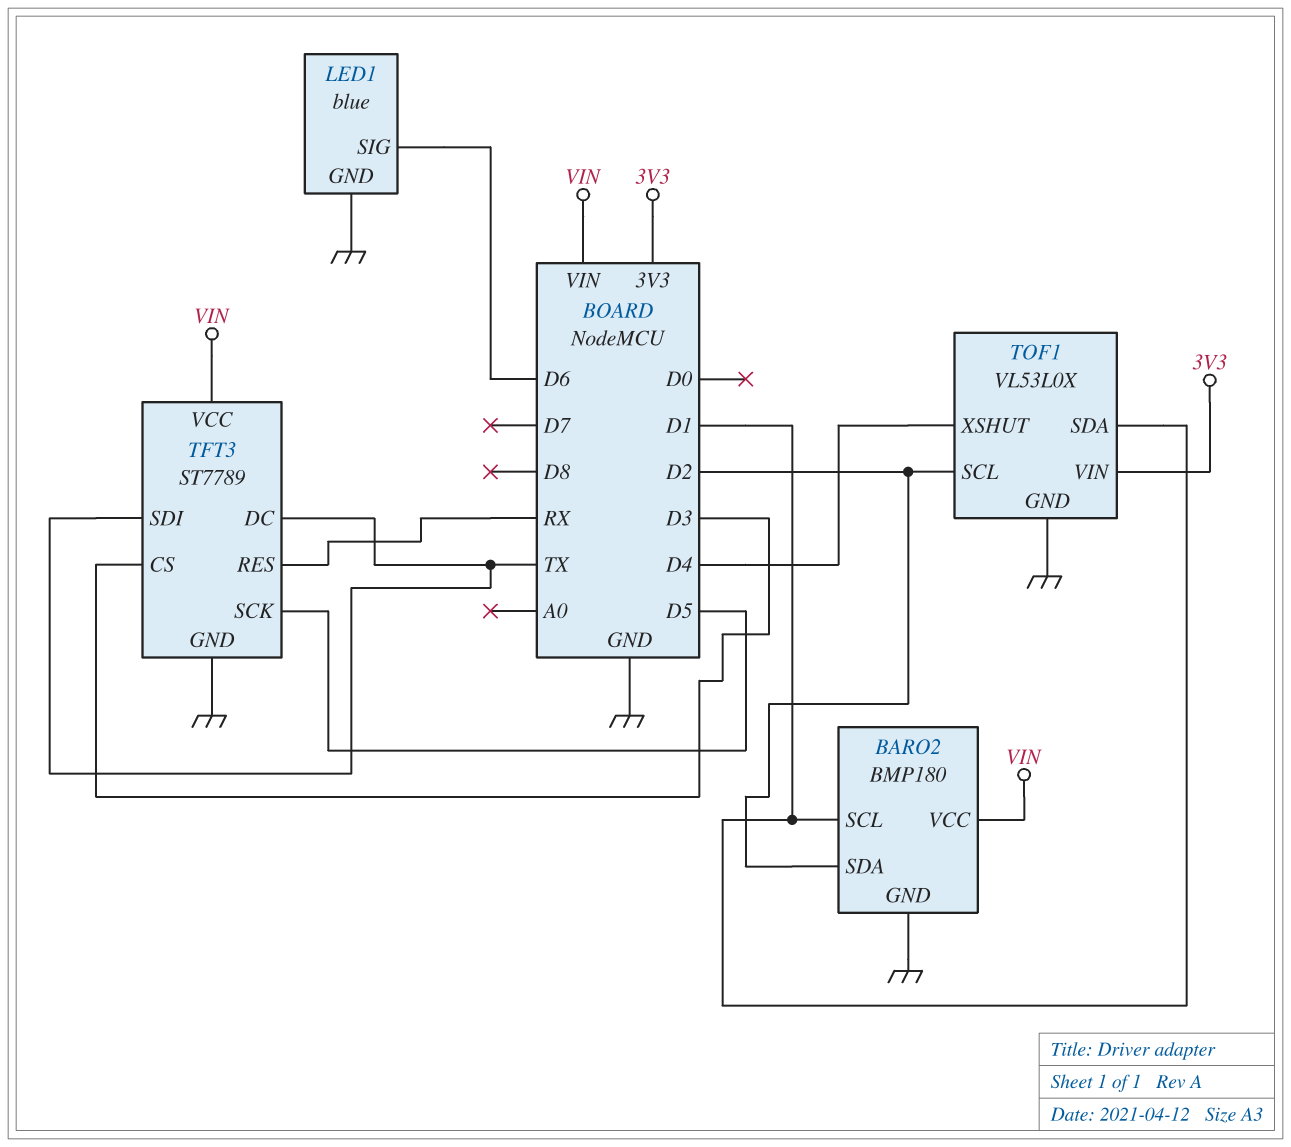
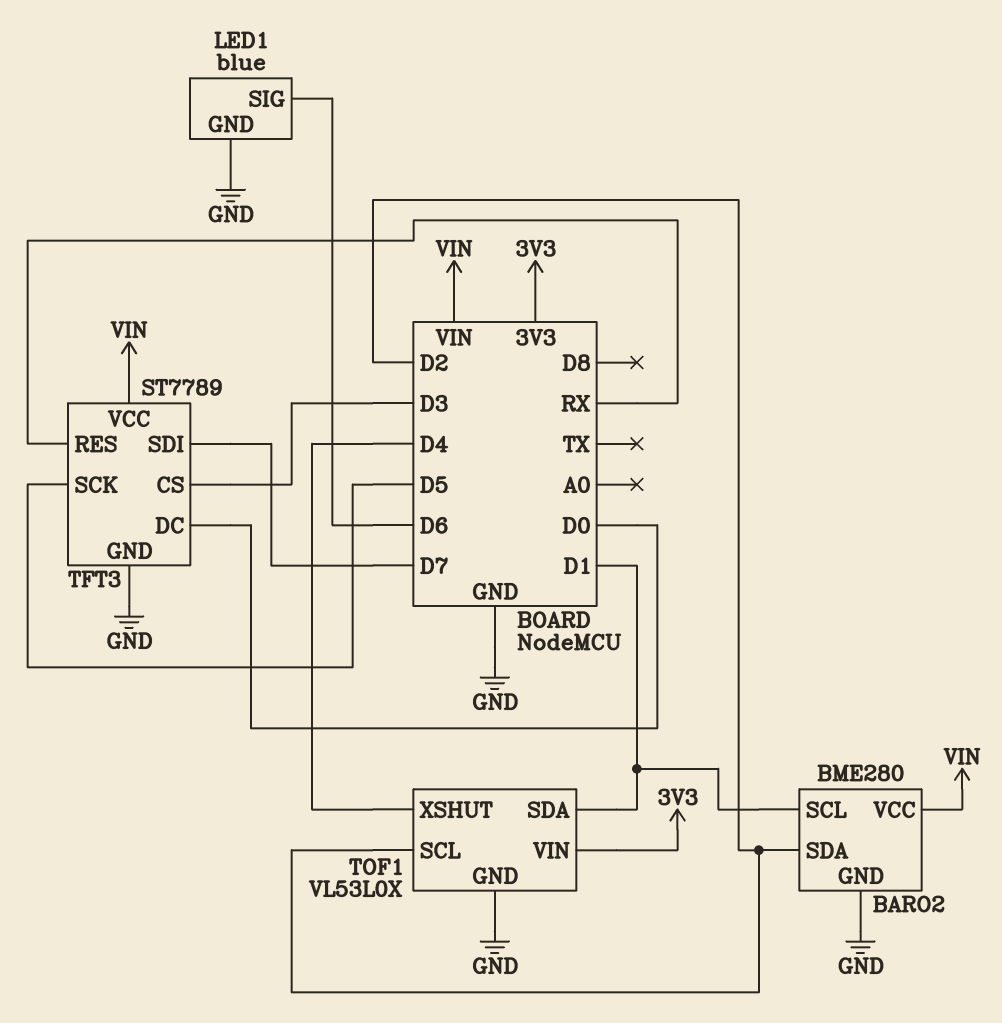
BARO2: BMP180 -> BME280
TFT3 pin DC: TX -> D0
TFT3 pin SDI: TX -> D7

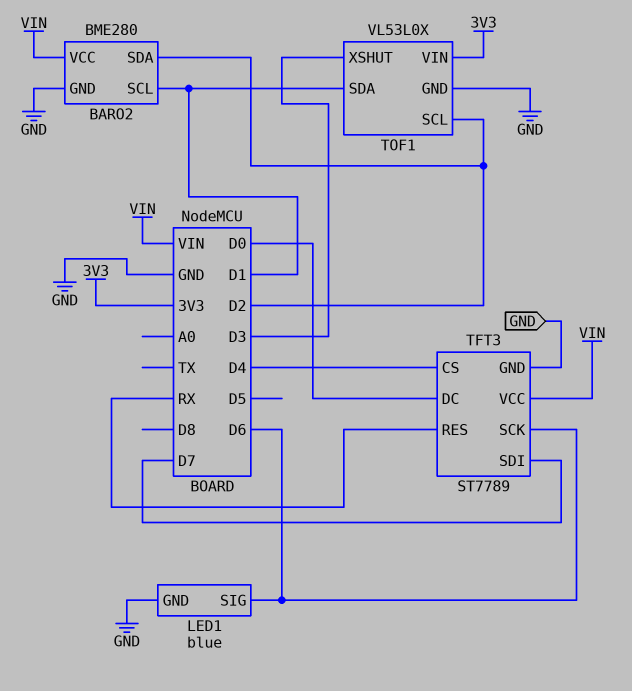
TFT3 pin CS: D3 -> D4
TFT3 pin SCK: D5 -> D6
TOF1 pin XSHUT: D4 -> D3

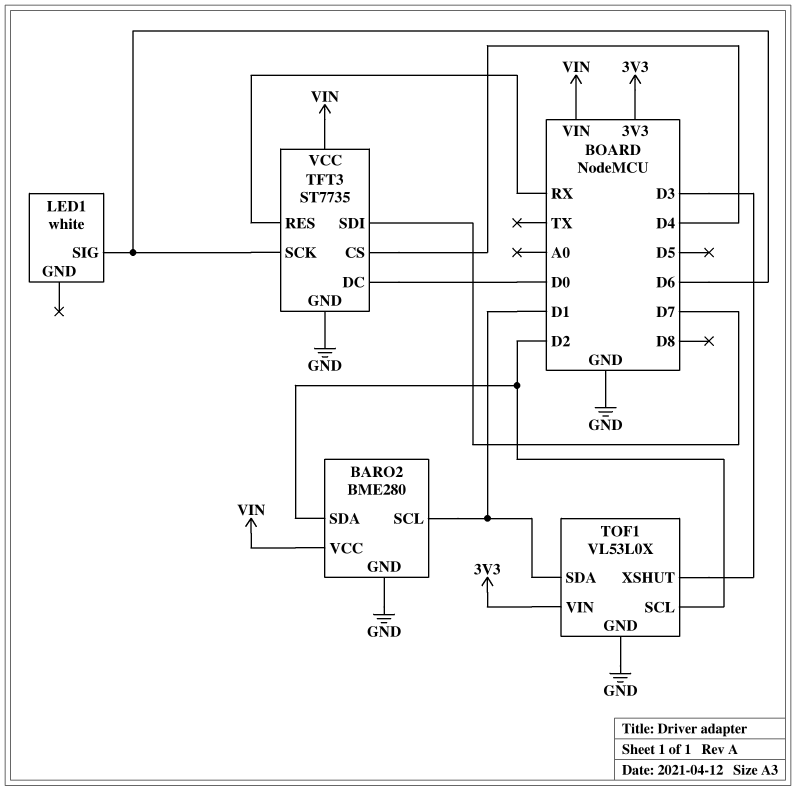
LED1: blue -> white
LED1 pin GND: GND -> none
TFT3: ST7789 -> ST7735

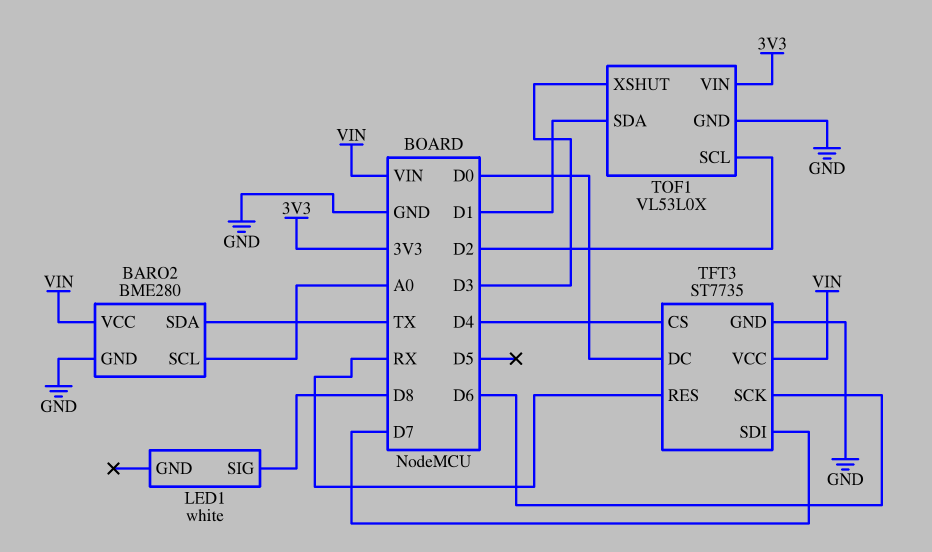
BARO2 pin SCL: D1 -> A0
BARO2 pin SDA: D2 -> TX
LED1 pin SIG: D6 -> D8

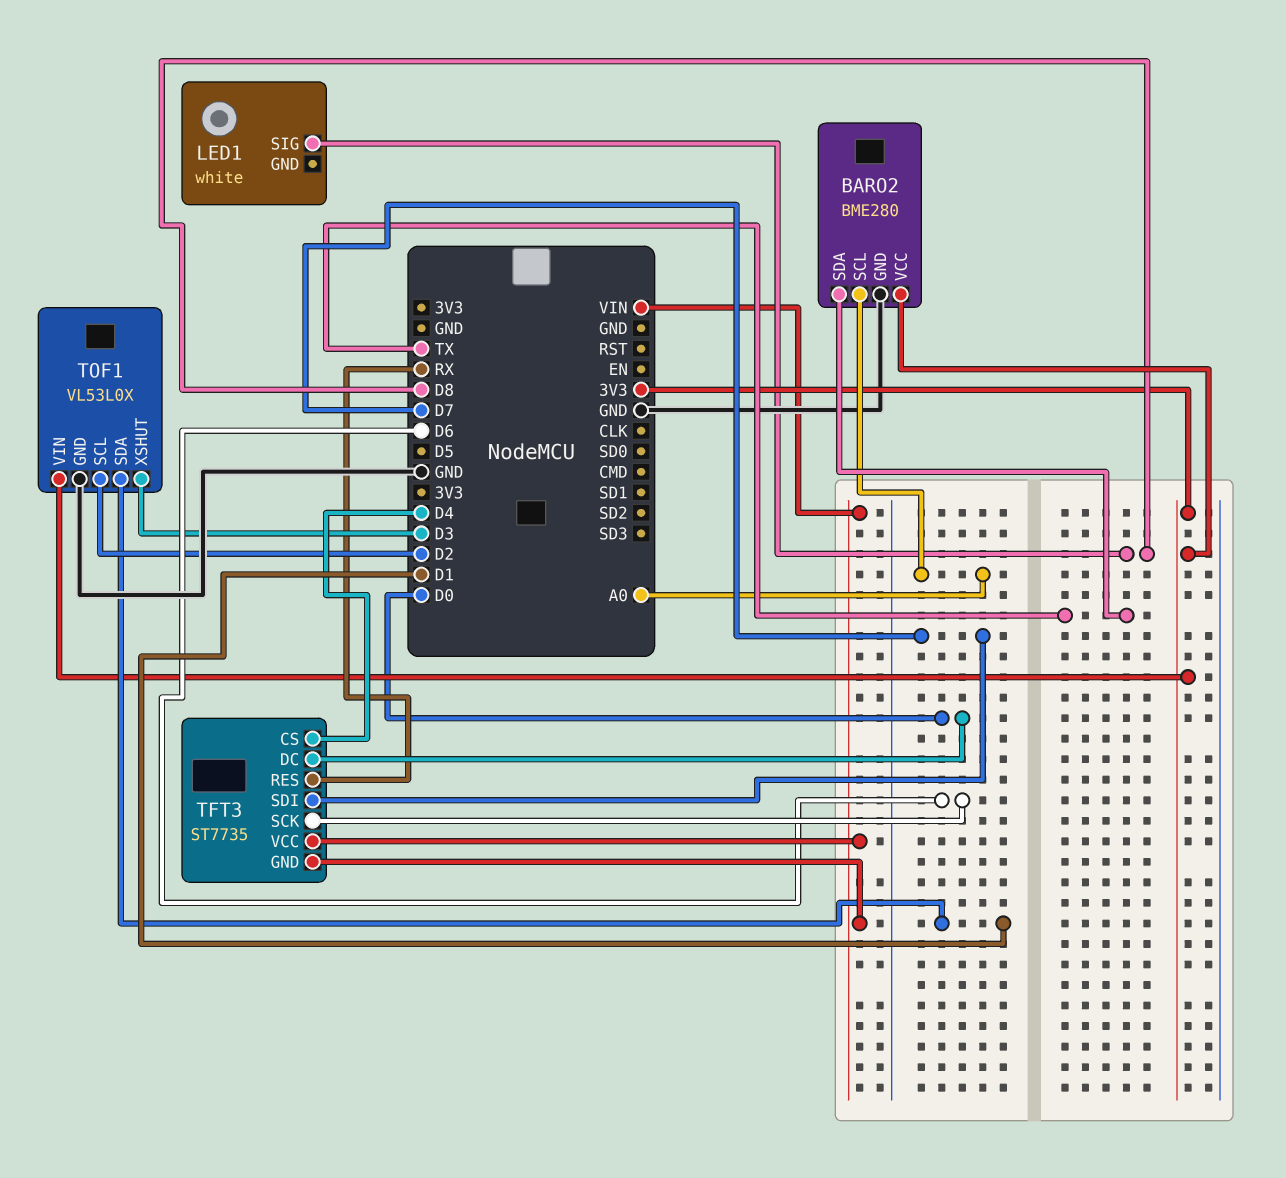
BARO2 pin VCC: VIN -> 3V3
TFT3 pin GND: GND -> VIN

